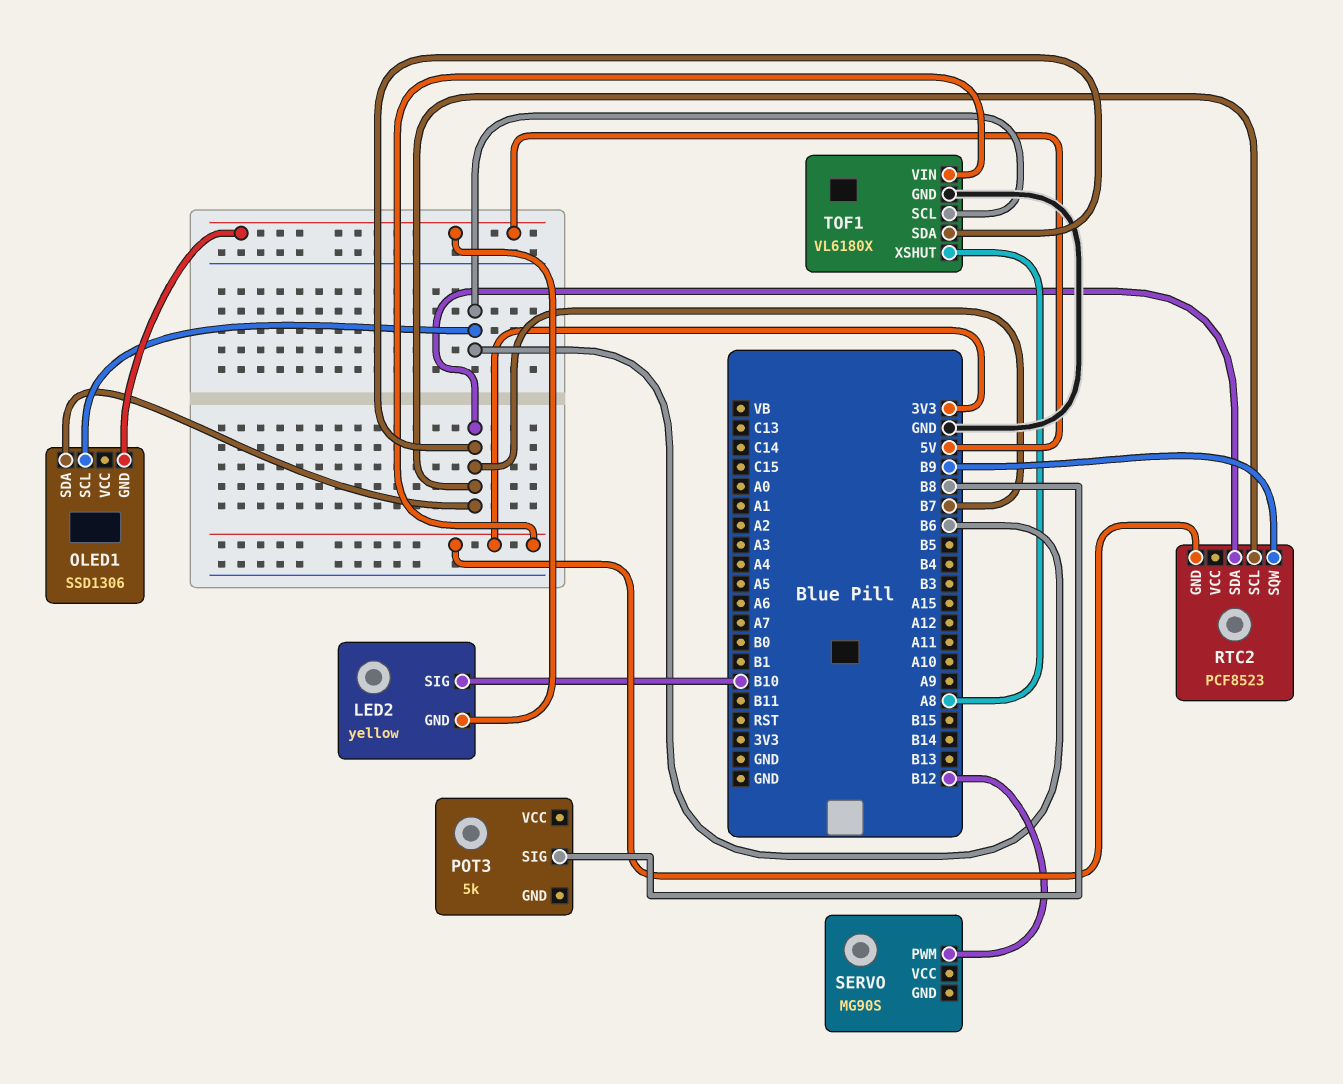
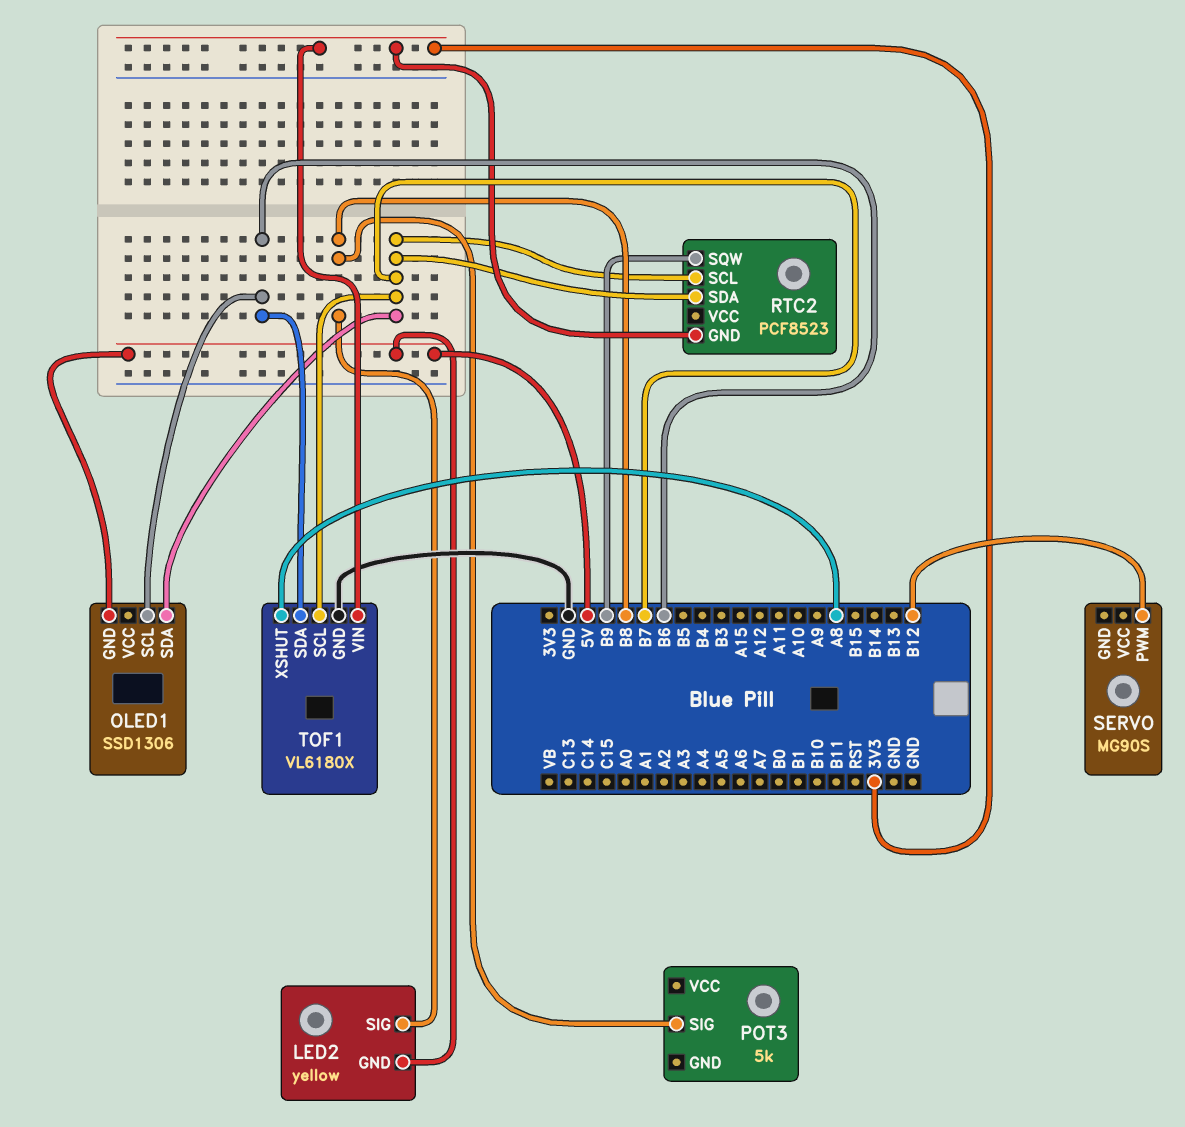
LED2 pin SIG: B10 -> B8
TOF1 pin SCL: B6 -> B7
TOF1 pin SDA: B7 -> B6

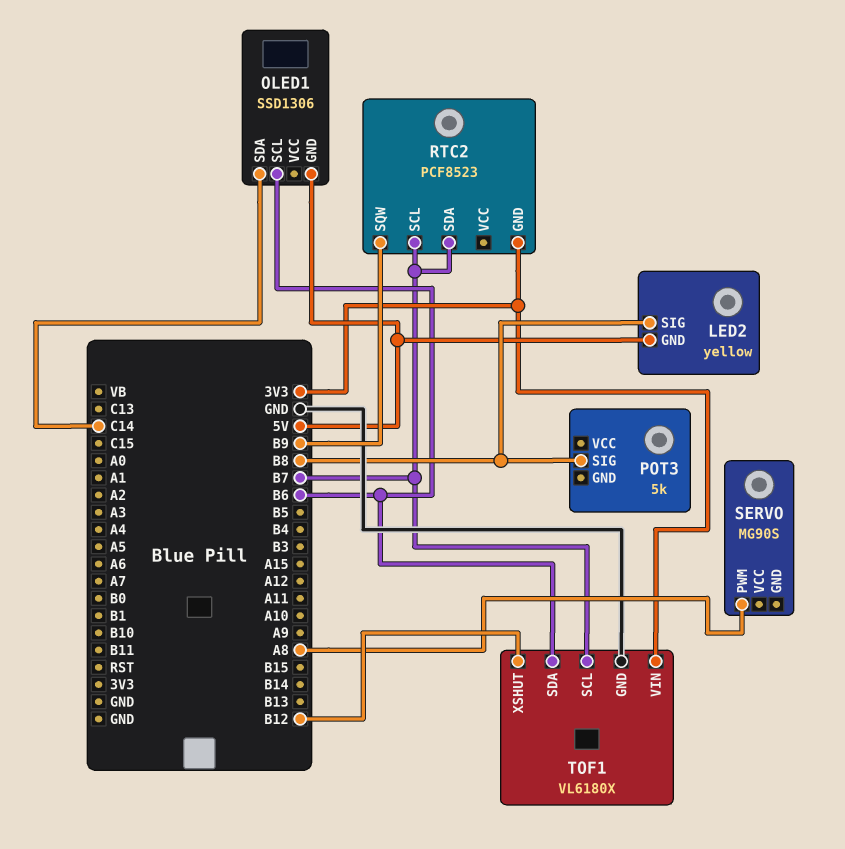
OLED1 pin SDA: B7 -> C14
SERVO pin PWM: B12 -> A8
TOF1 pin XSHUT: A8 -> B12

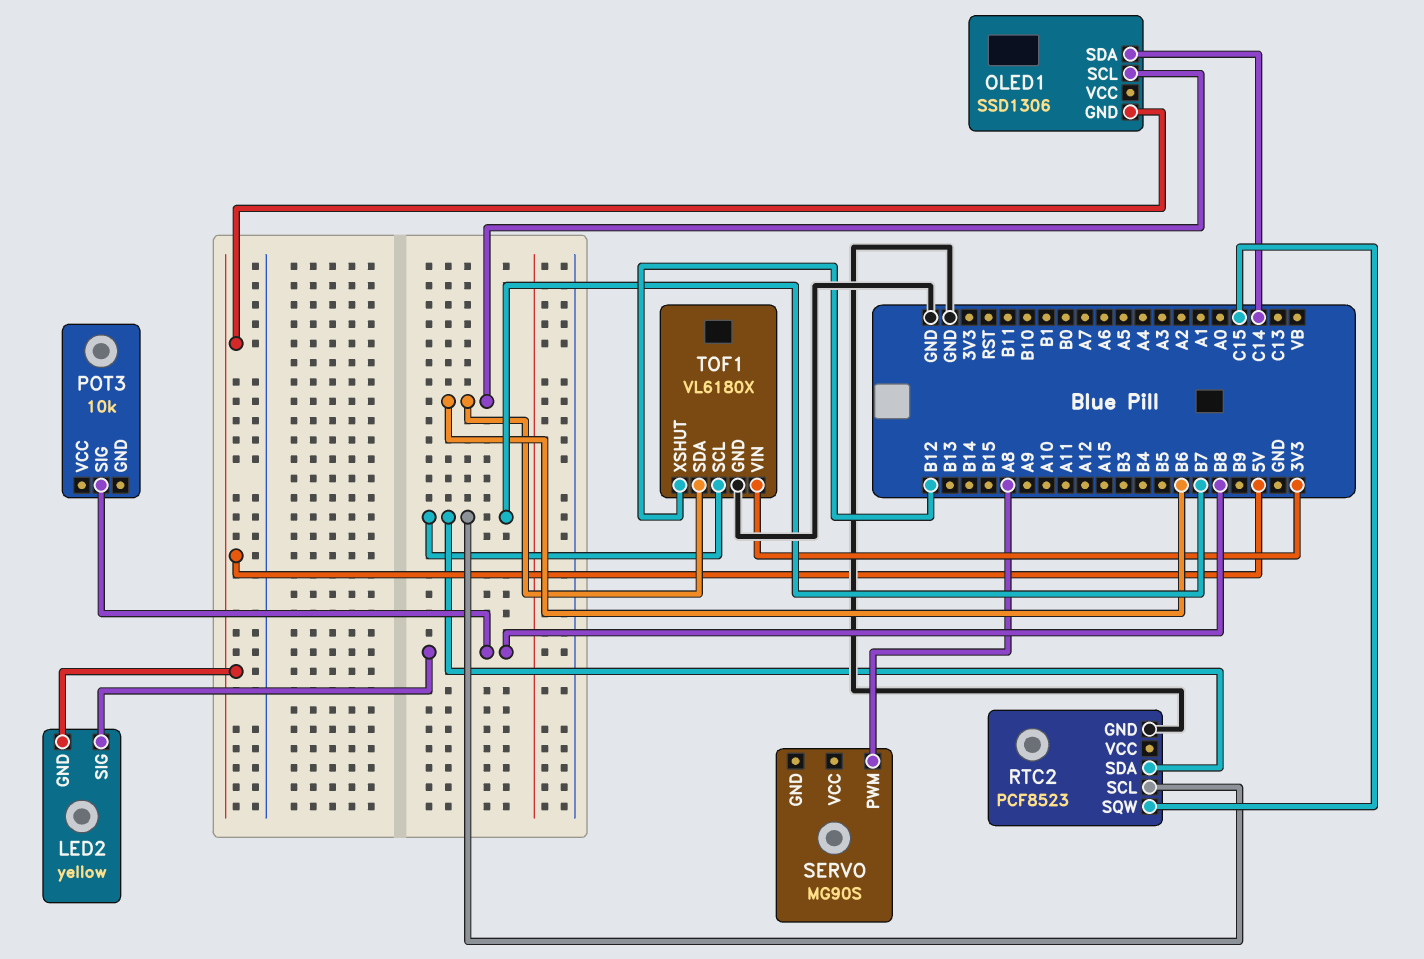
POT3: 5k -> 10k
RTC2 pin GND: 3V3 -> GND
RTC2 pin SQW: B9 -> C15

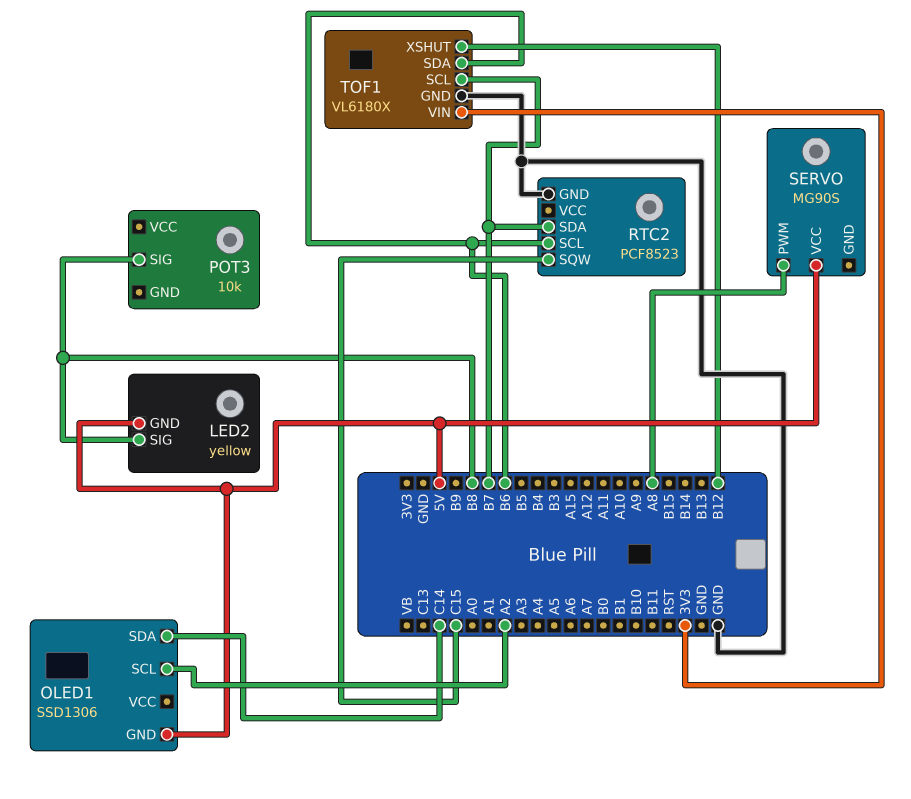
OLED1 pin SCL: B6 -> A2
RTC2 pin SCL: B7 -> B6
SERVO pin VCC: none -> 5V

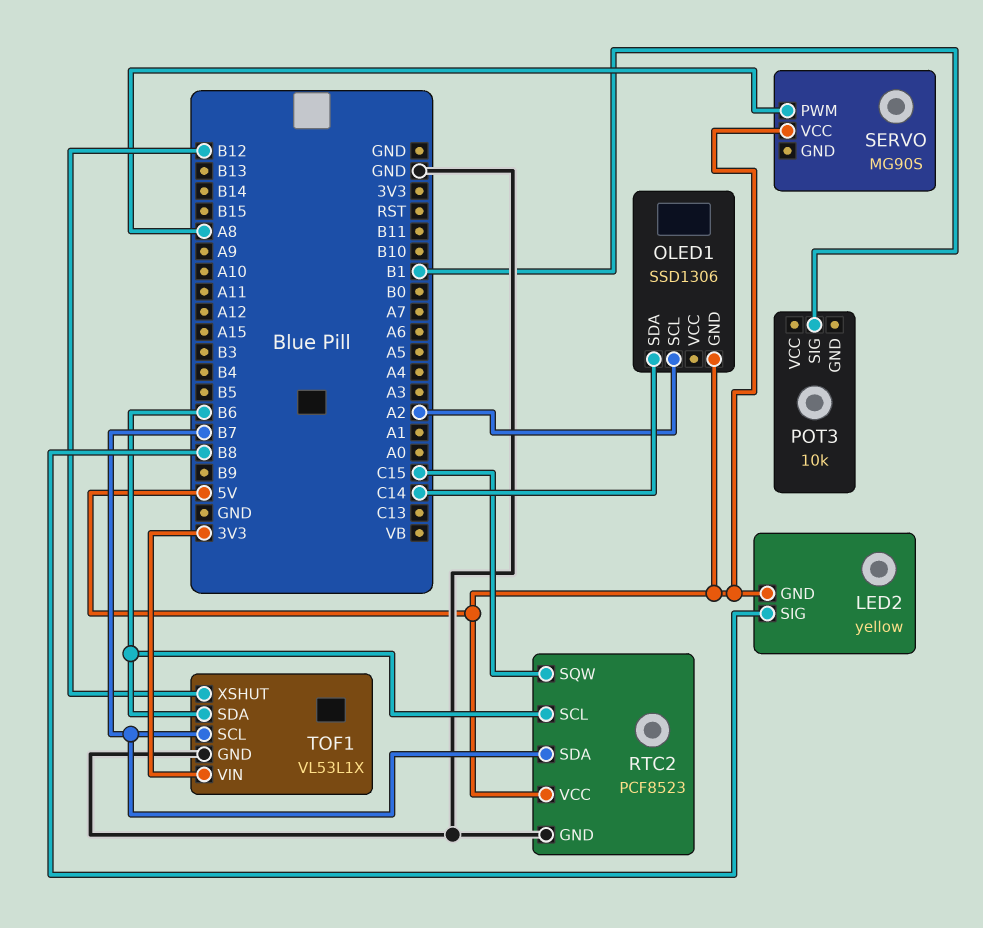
POT3 pin SIG: B8 -> B1
RTC2 pin VCC: none -> 5V
TOF1: VL6180X -> VL53L1X

